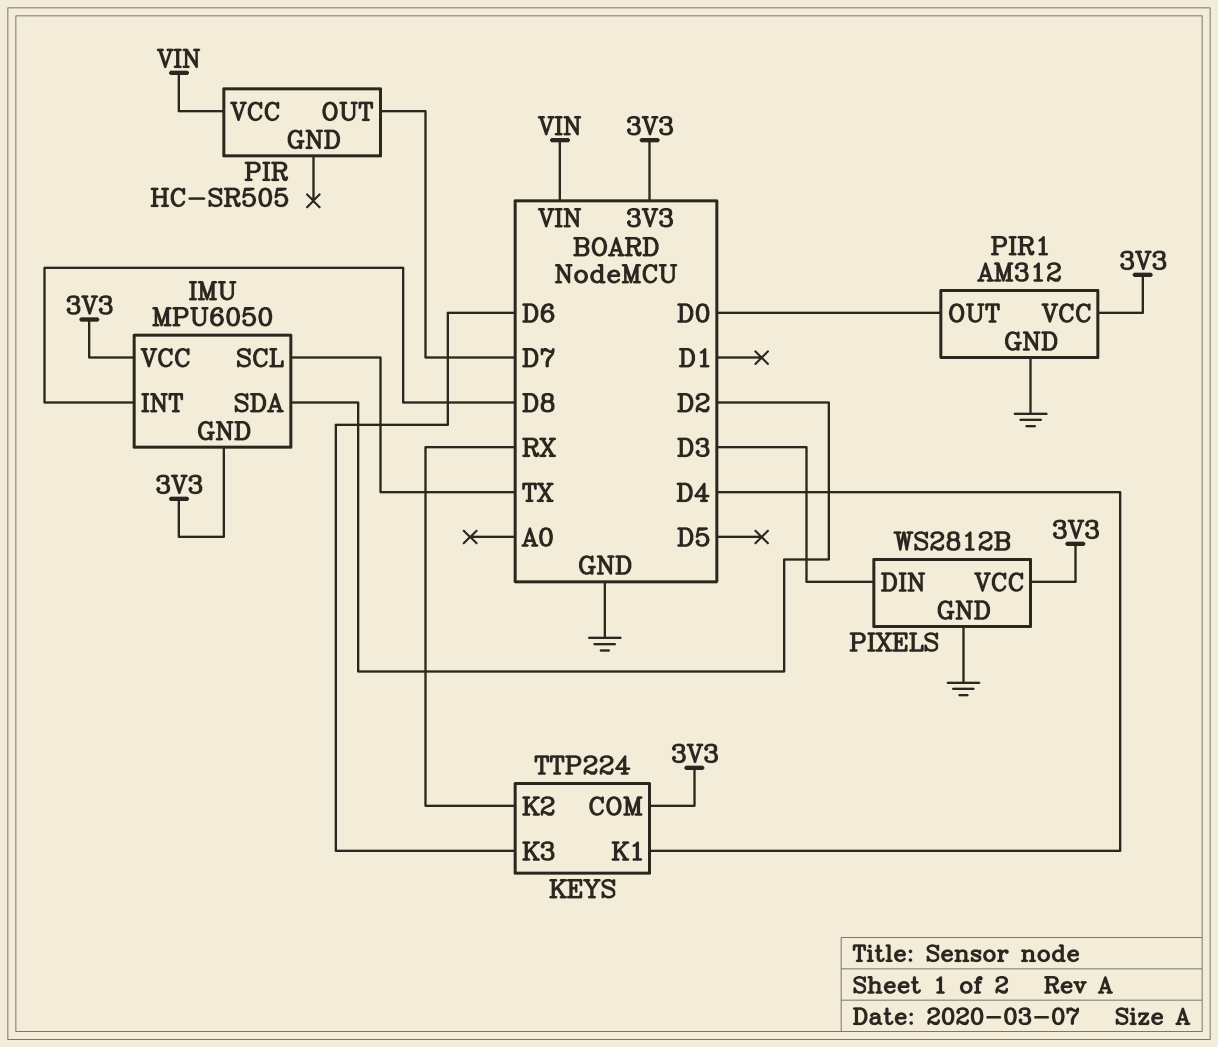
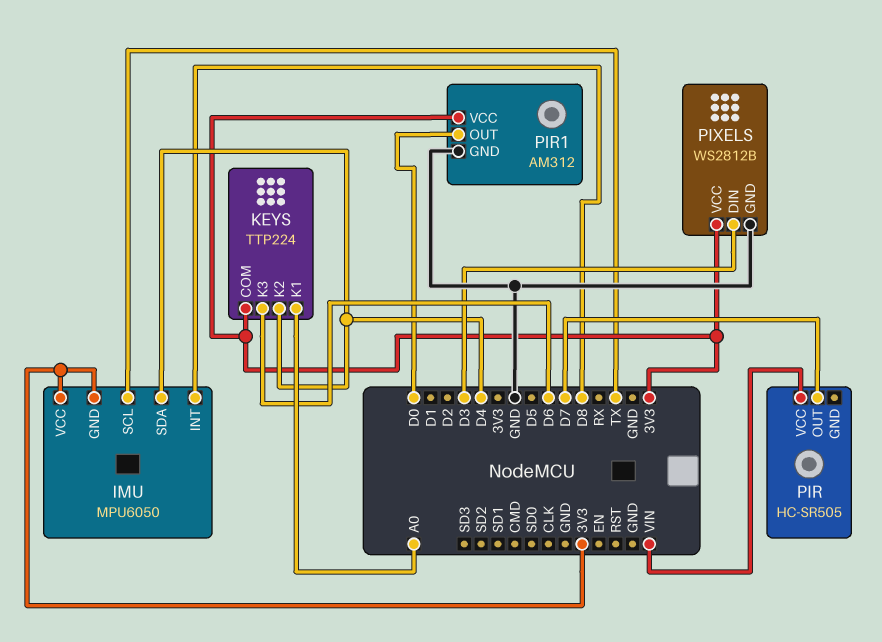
IMU pin SDA: D2 -> D4
KEYS pin K1: D4 -> A0
KEYS pin K2: RX -> D4

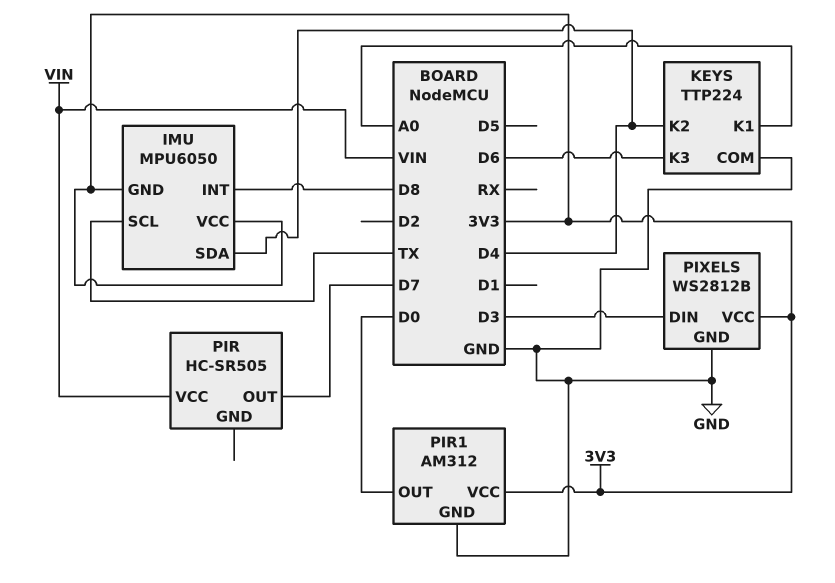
KEYS pin COM: 3V3 -> GND

